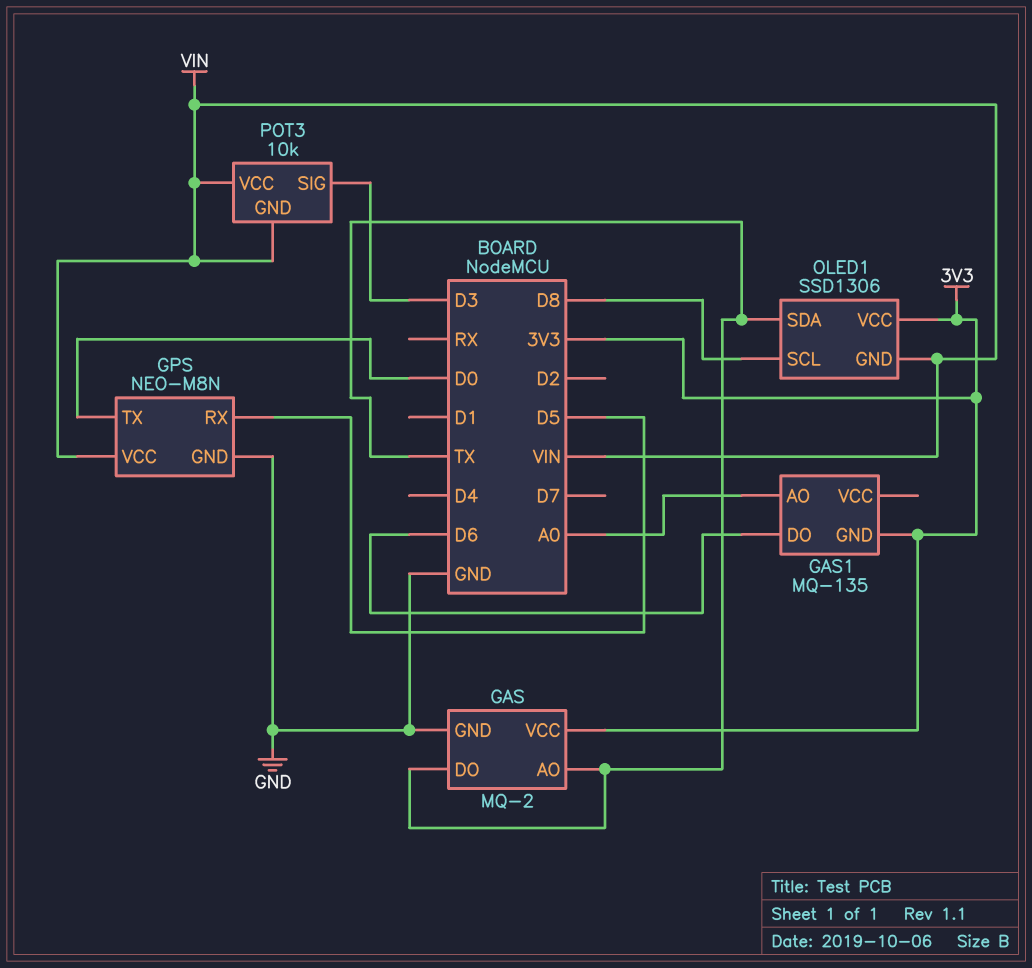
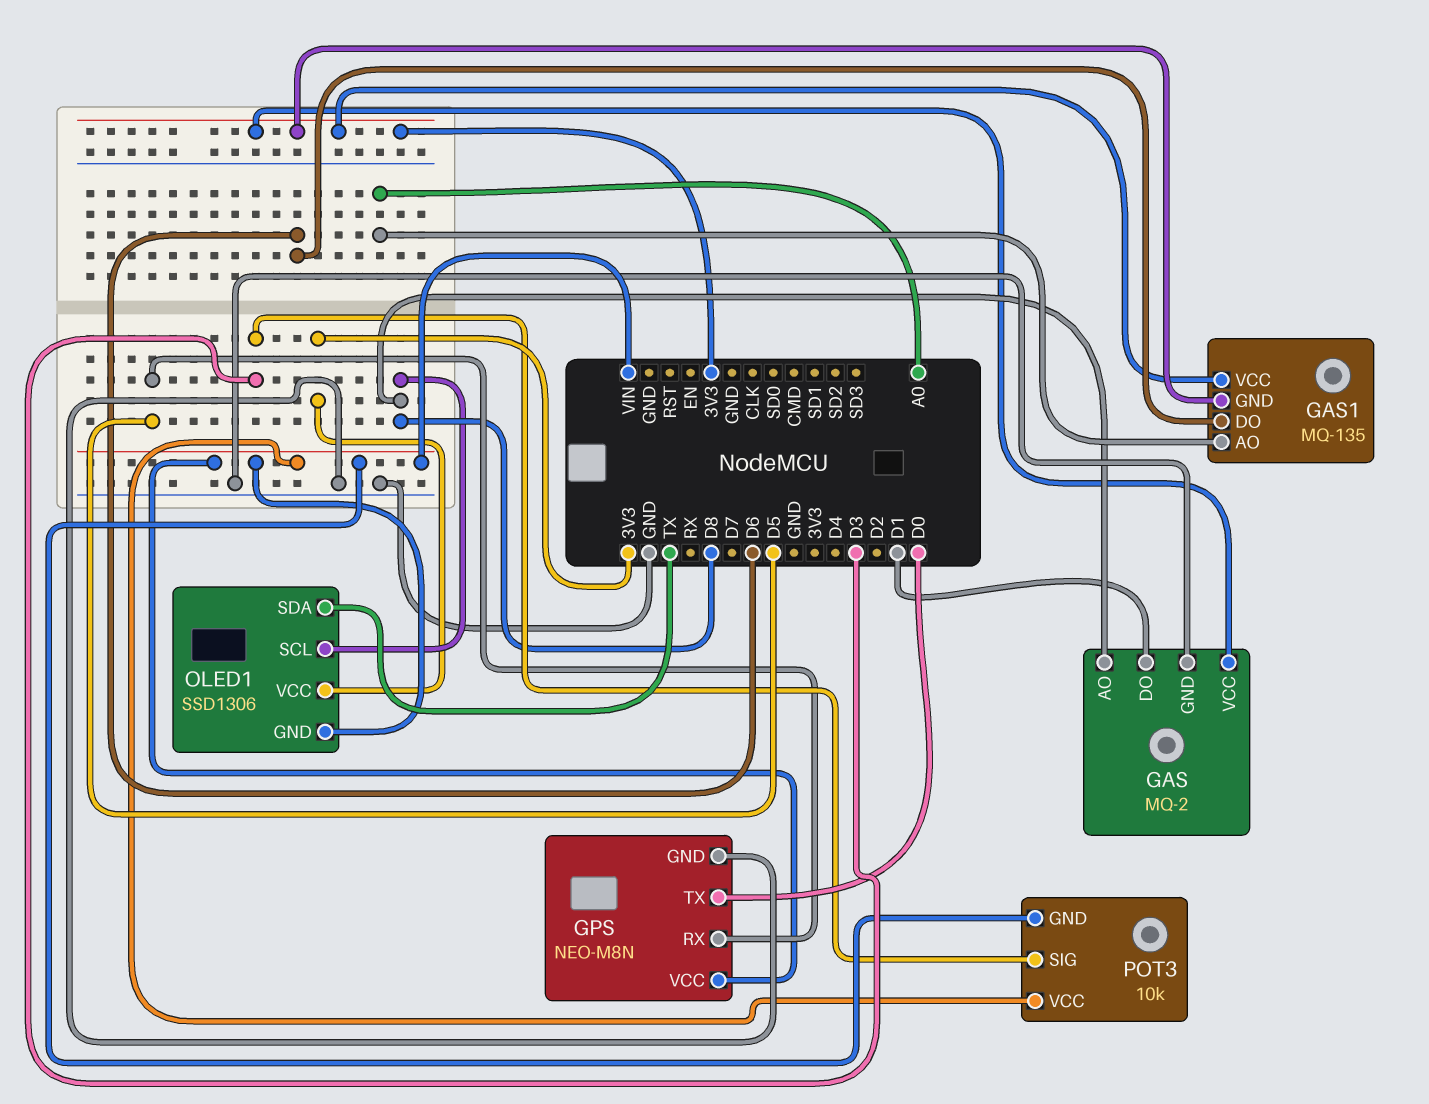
GAS pin AO: TX -> D8
GAS pin DO: TX -> D1
GAS1 pin VCC: none -> 3V3

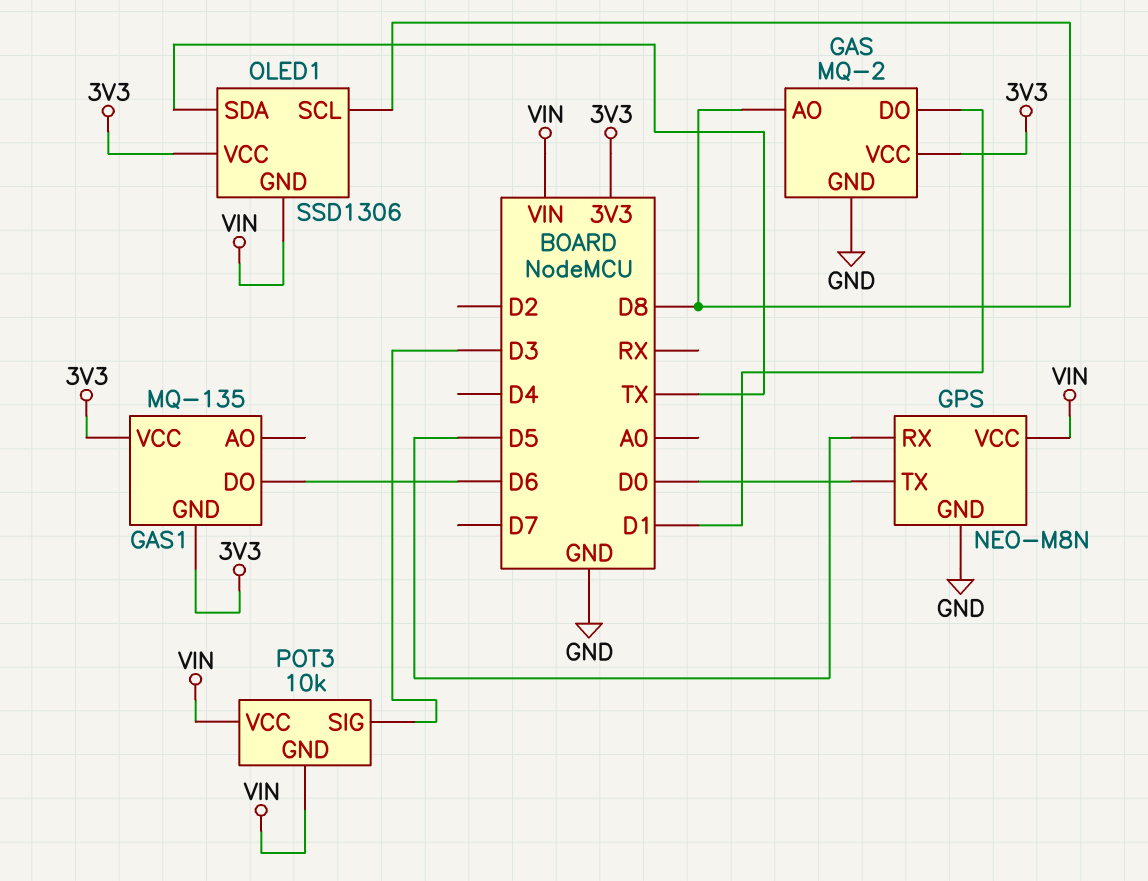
GAS1 pin AO: A0 -> none

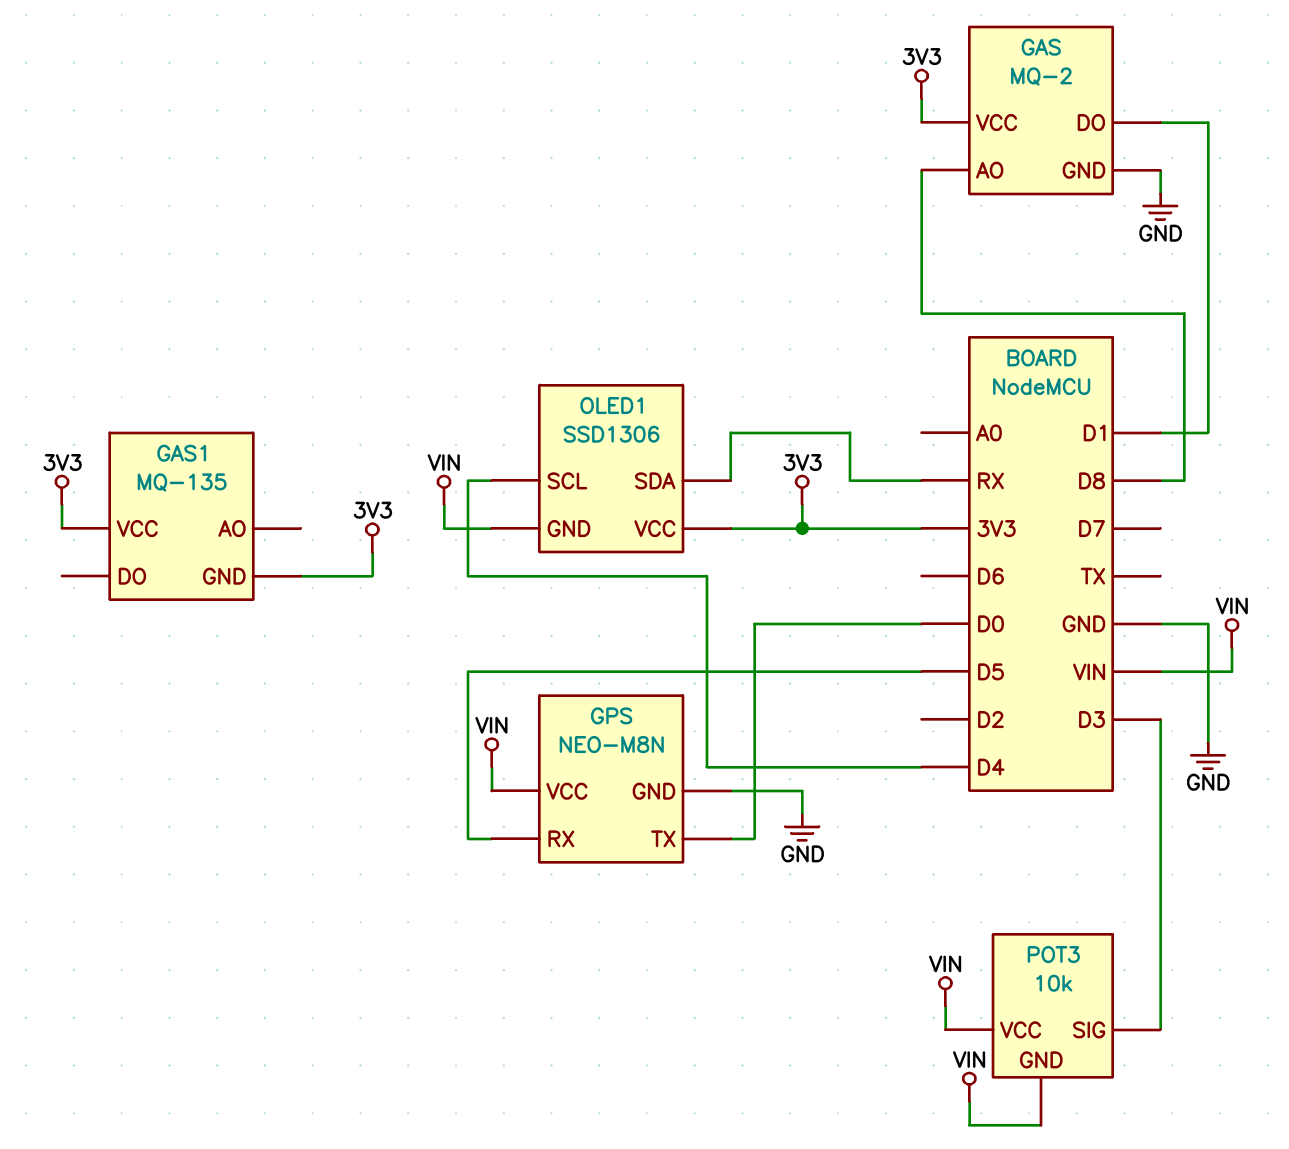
GAS1 pin DO: D6 -> none
OLED1 pin SCL: D8 -> D4
OLED1 pin SDA: TX -> RX

